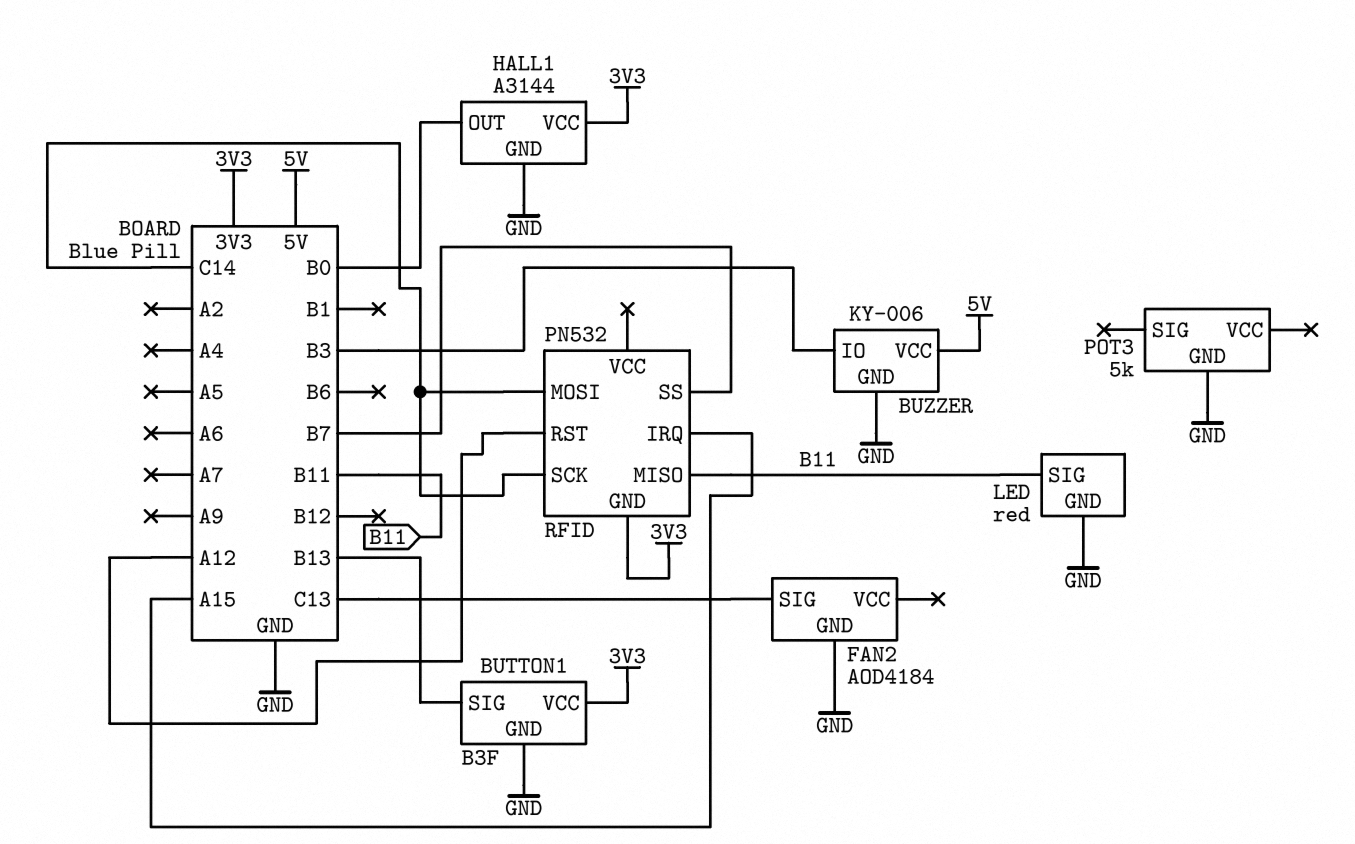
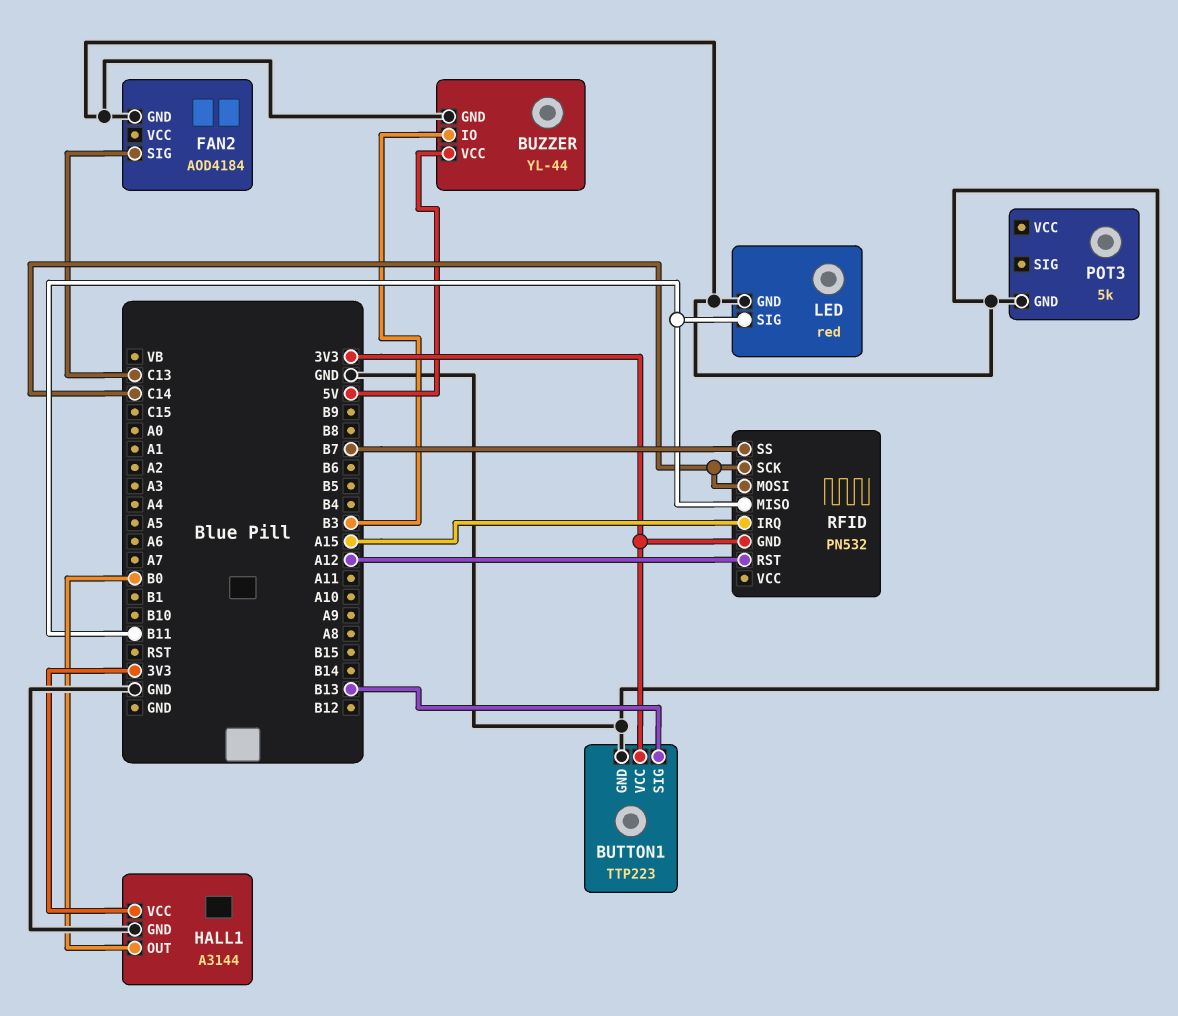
BUTTON1: B3F -> TTP223
BUZZER: KY-006 -> YL-44

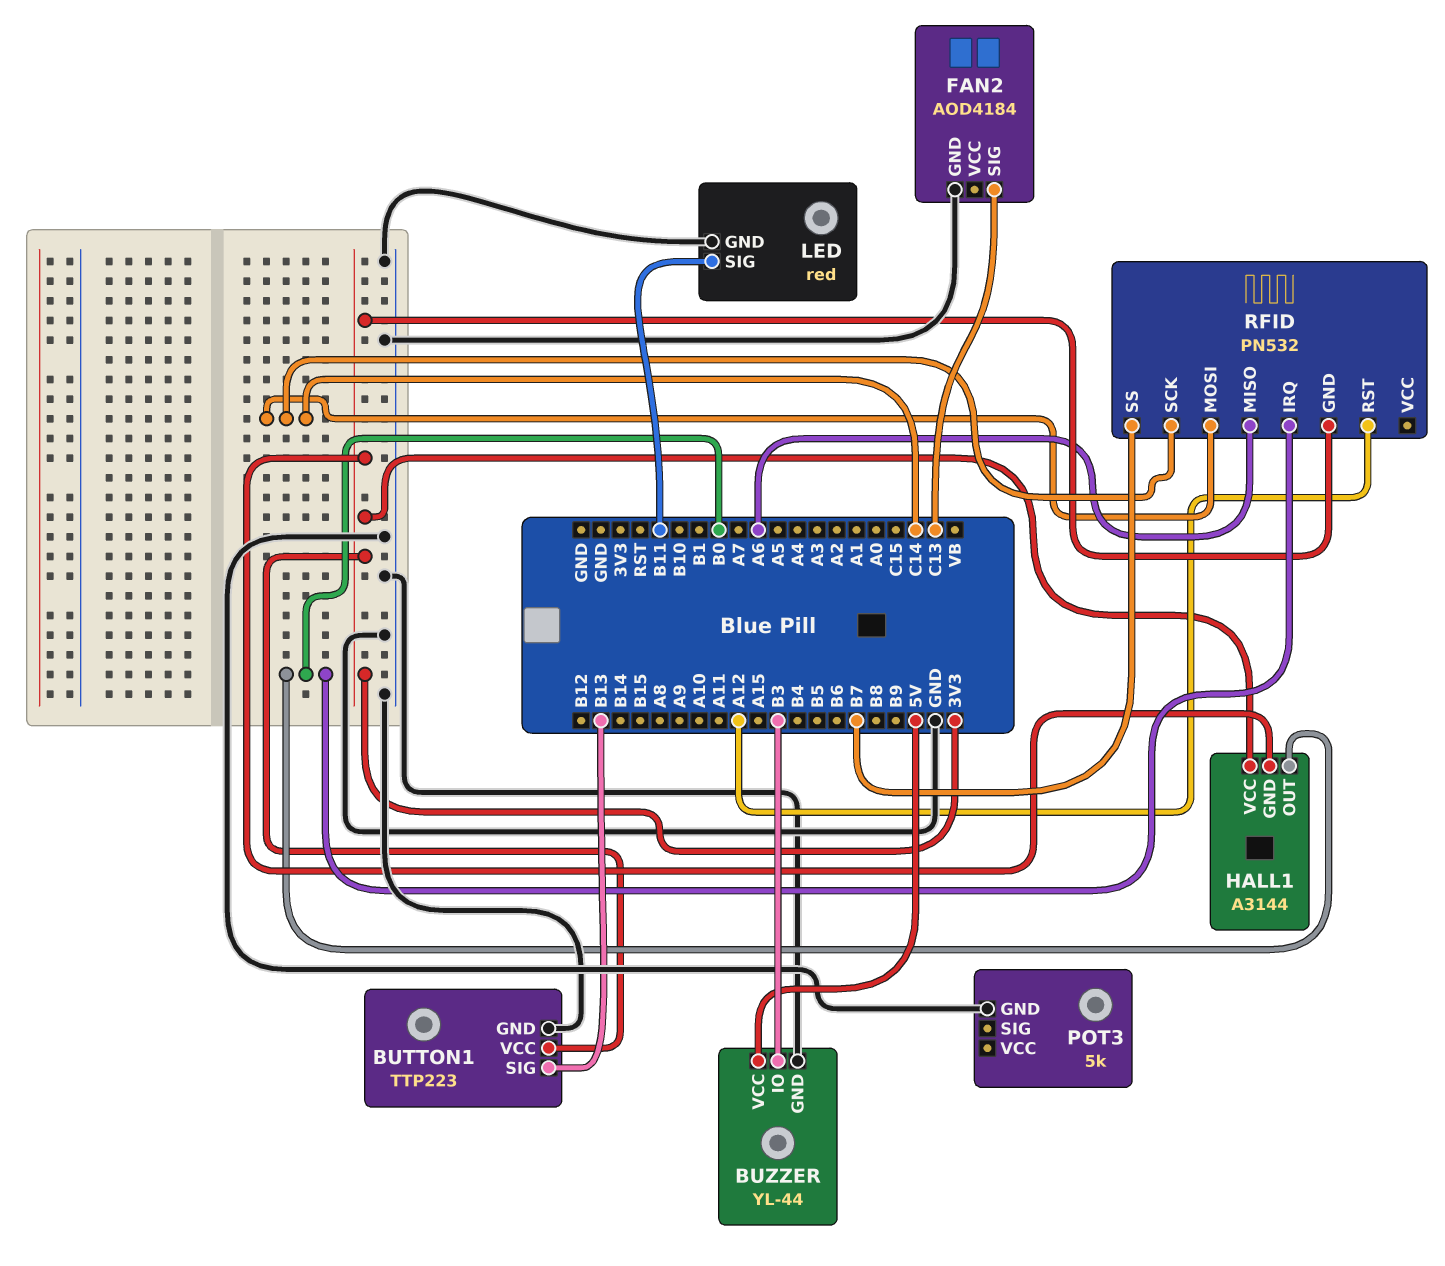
HALL1 pin GND: GND -> 3V3
RFID pin IRQ: A15 -> B0
RFID pin MISO: B11 -> A6

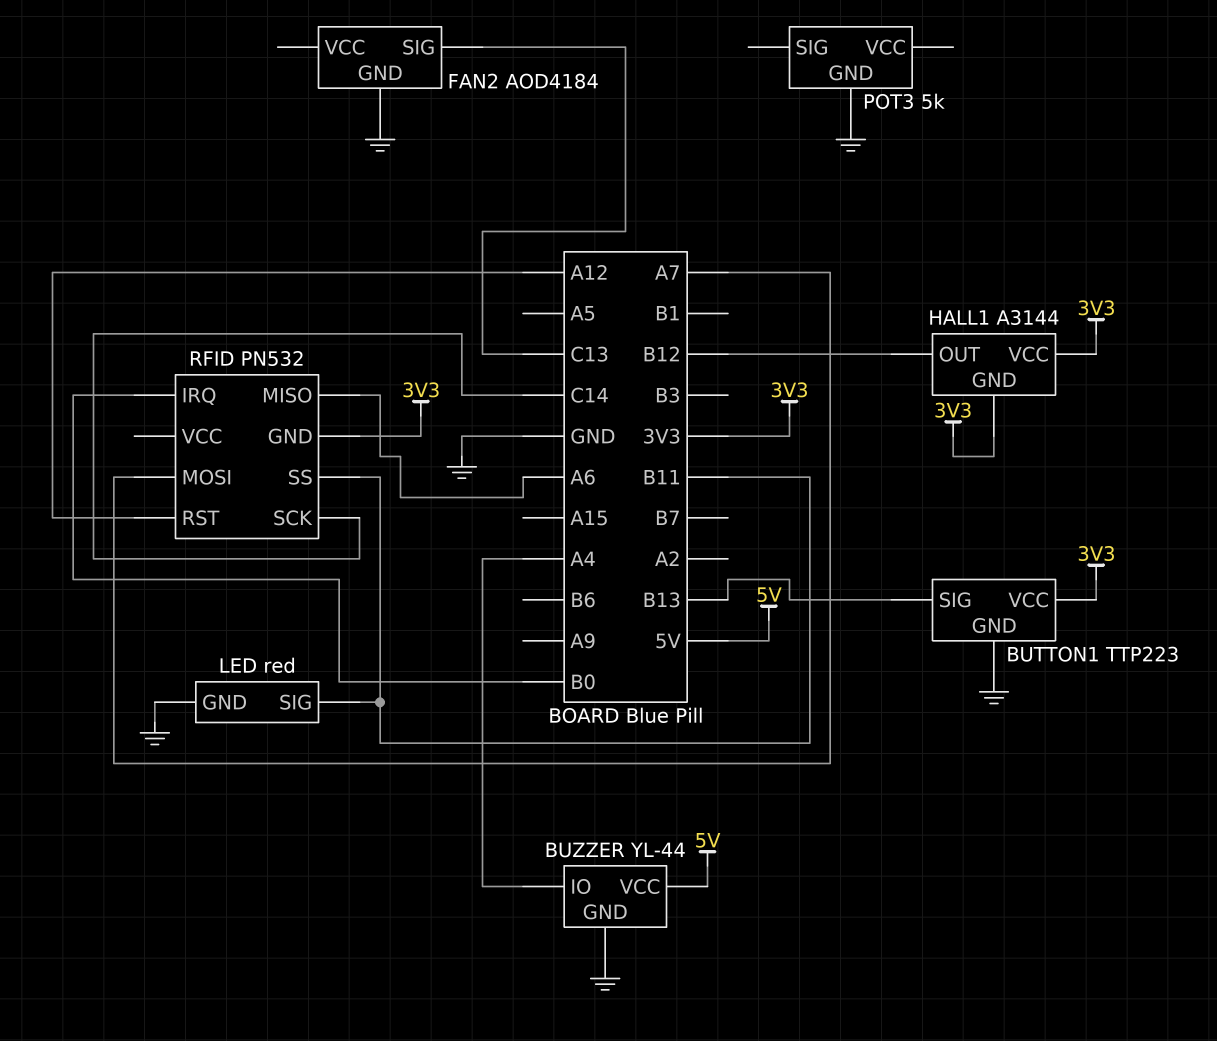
BUZZER pin IO: B3 -> A4
HALL1 pin OUT: B0 -> B12
RFID pin MOSI: C14 -> A7
RFID pin SS: B7 -> B11

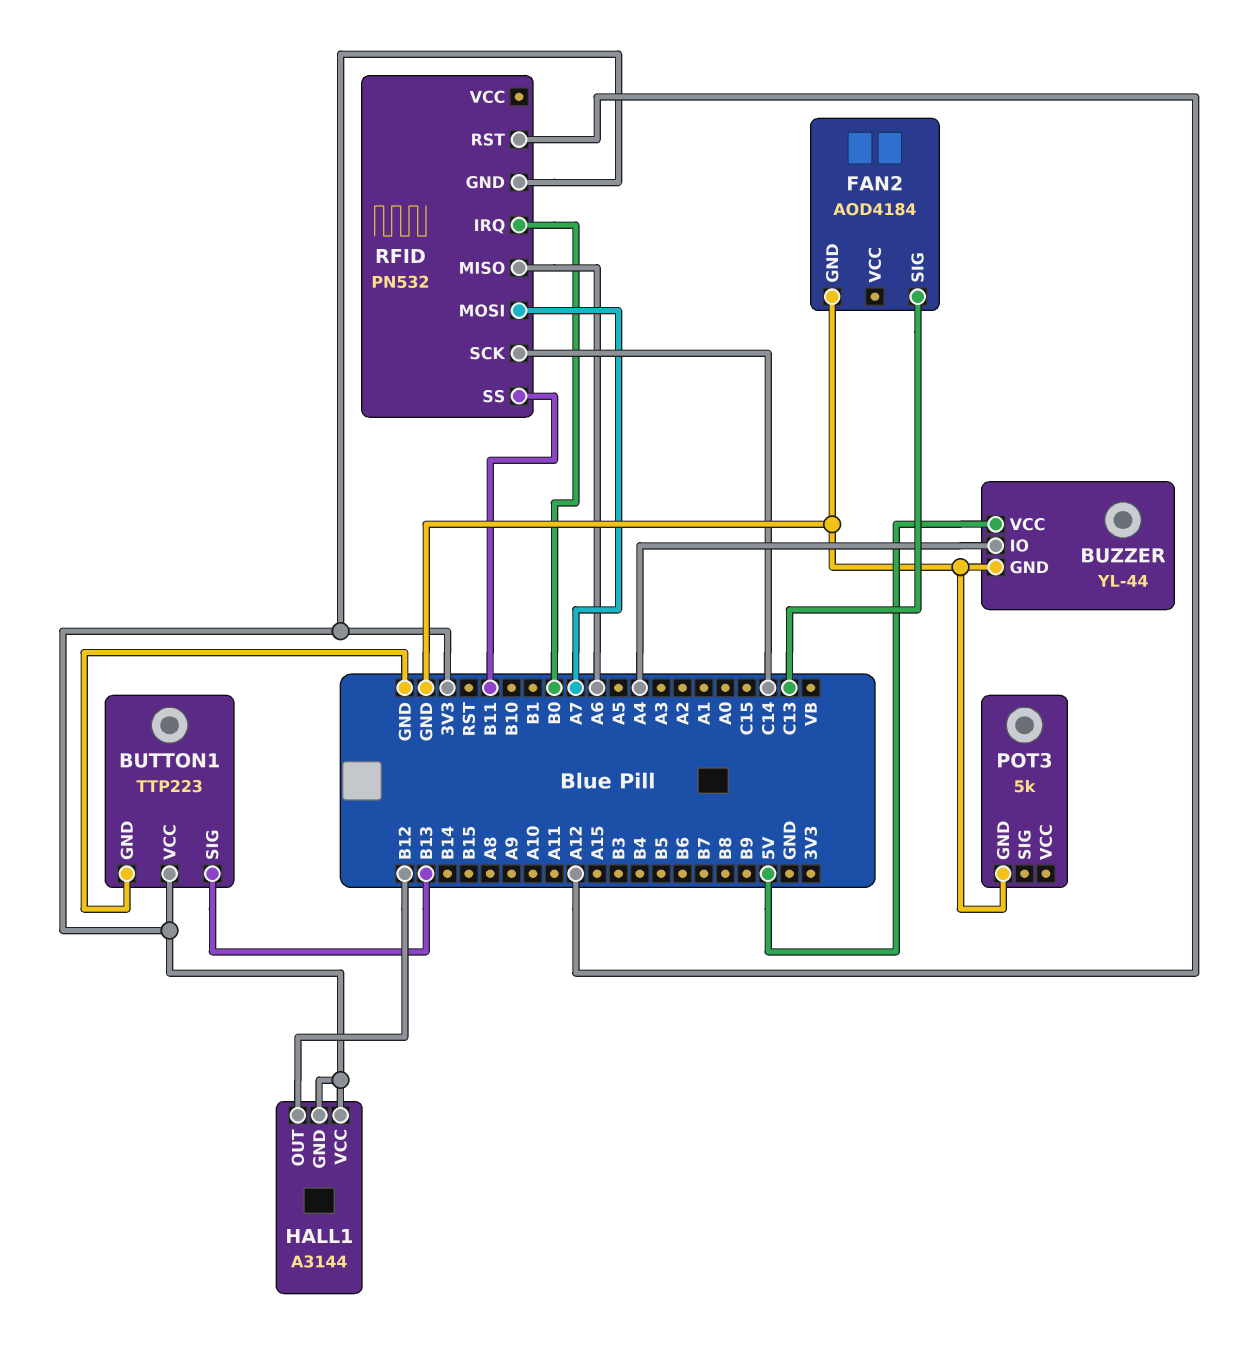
LED: red -> none
LED pin GND: GND -> none
LED pin SIG: B11 -> none

